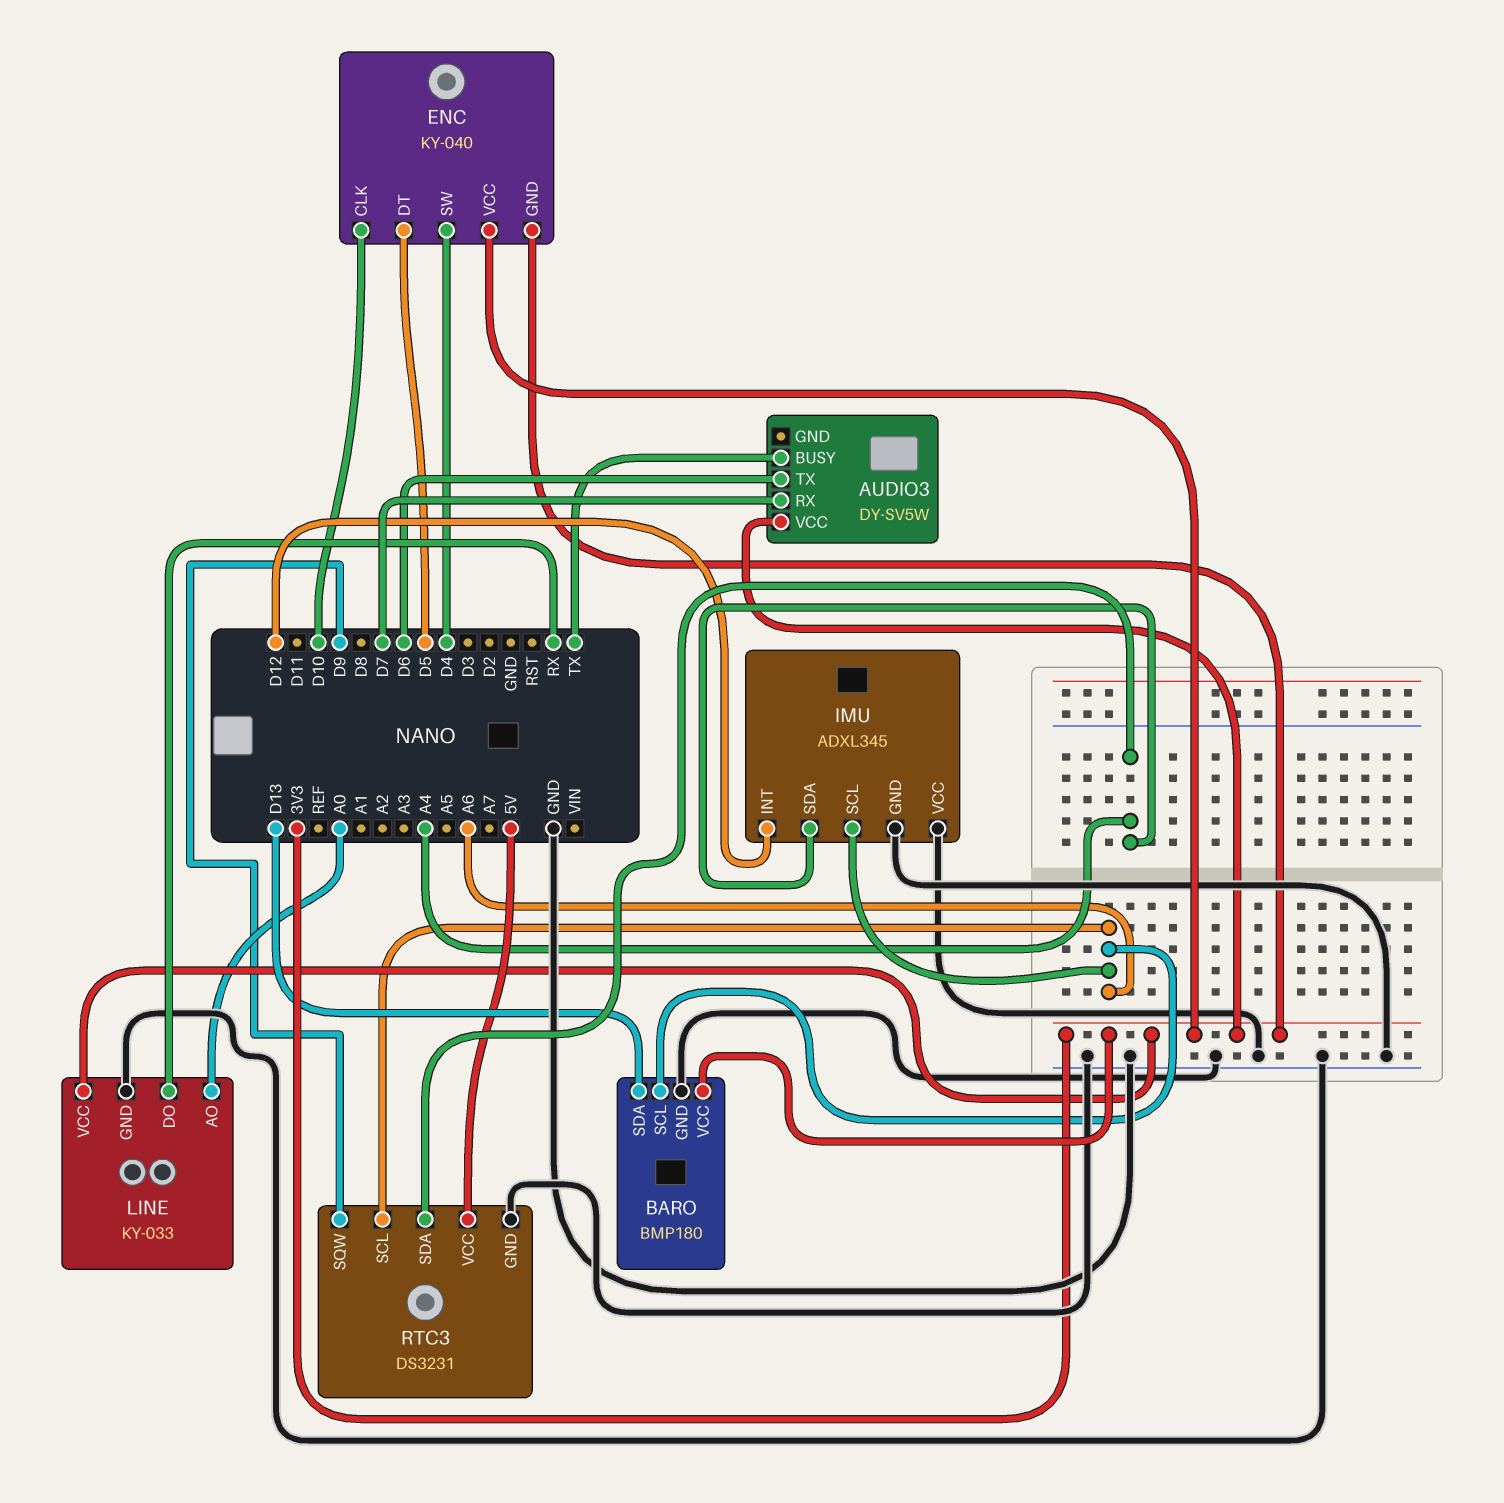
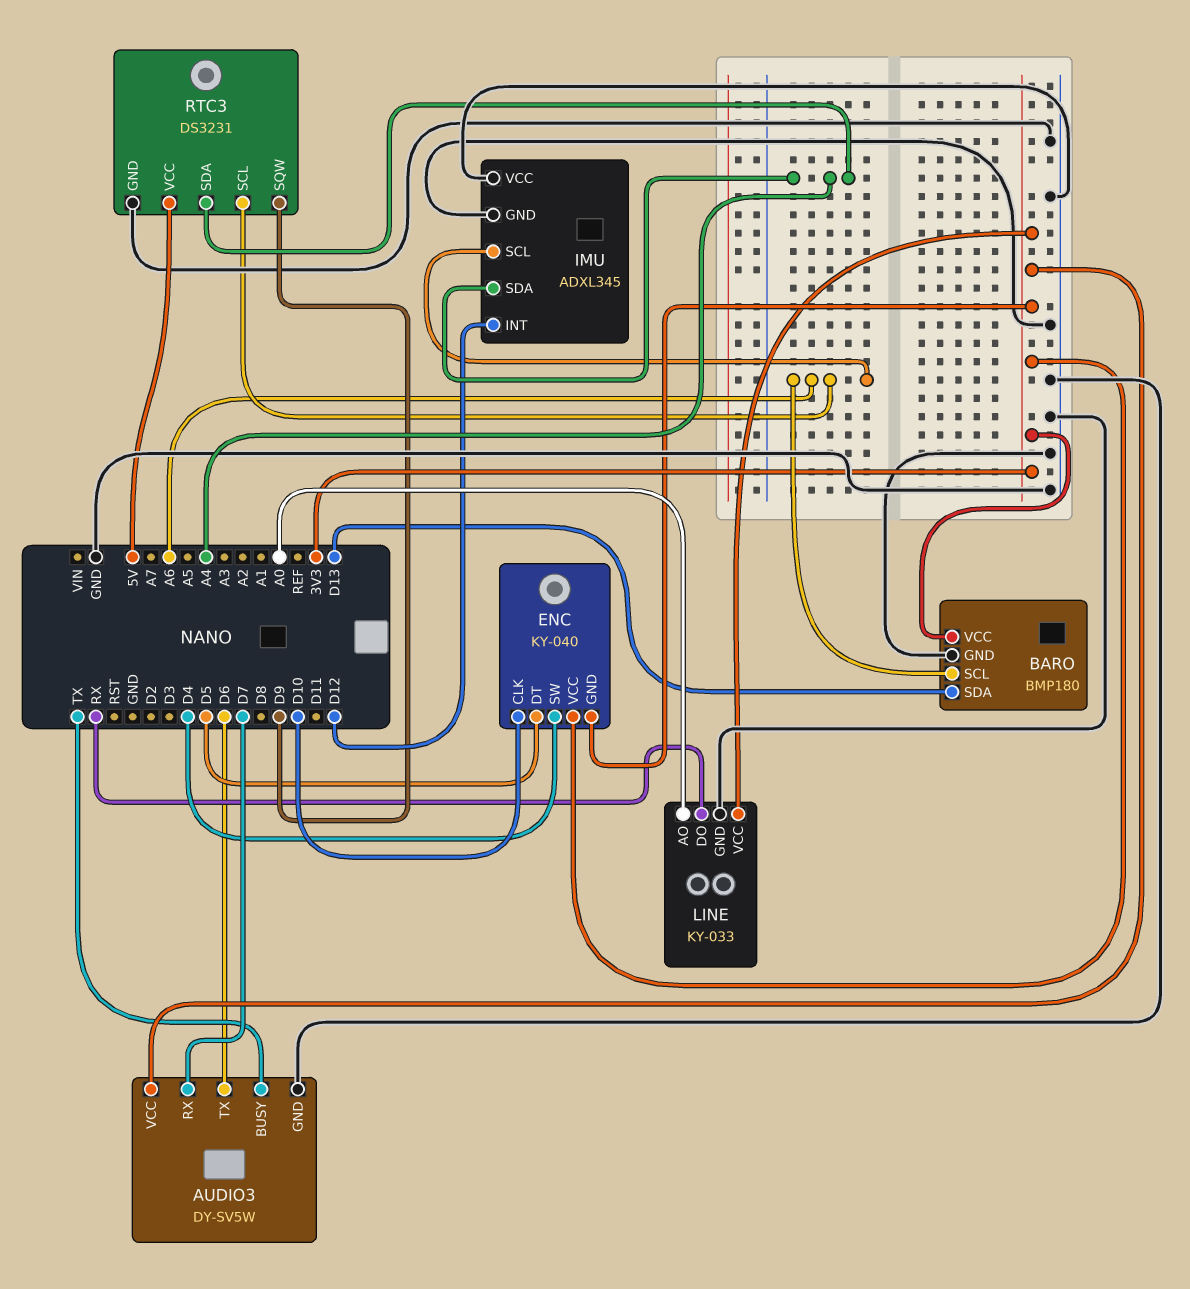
AUDIO3 pin GND: none -> GND

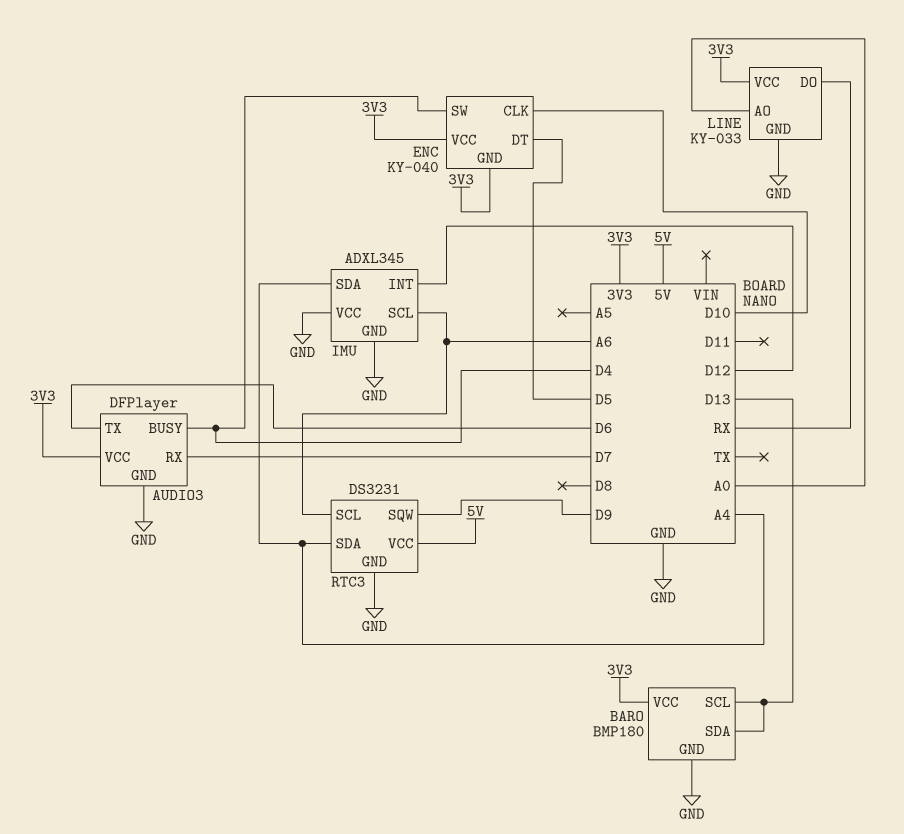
AUDIO3: DY-SV5W -> DFPlayer
AUDIO3 pin BUSY: TX -> D4
BARO pin SCL: A6 -> D13

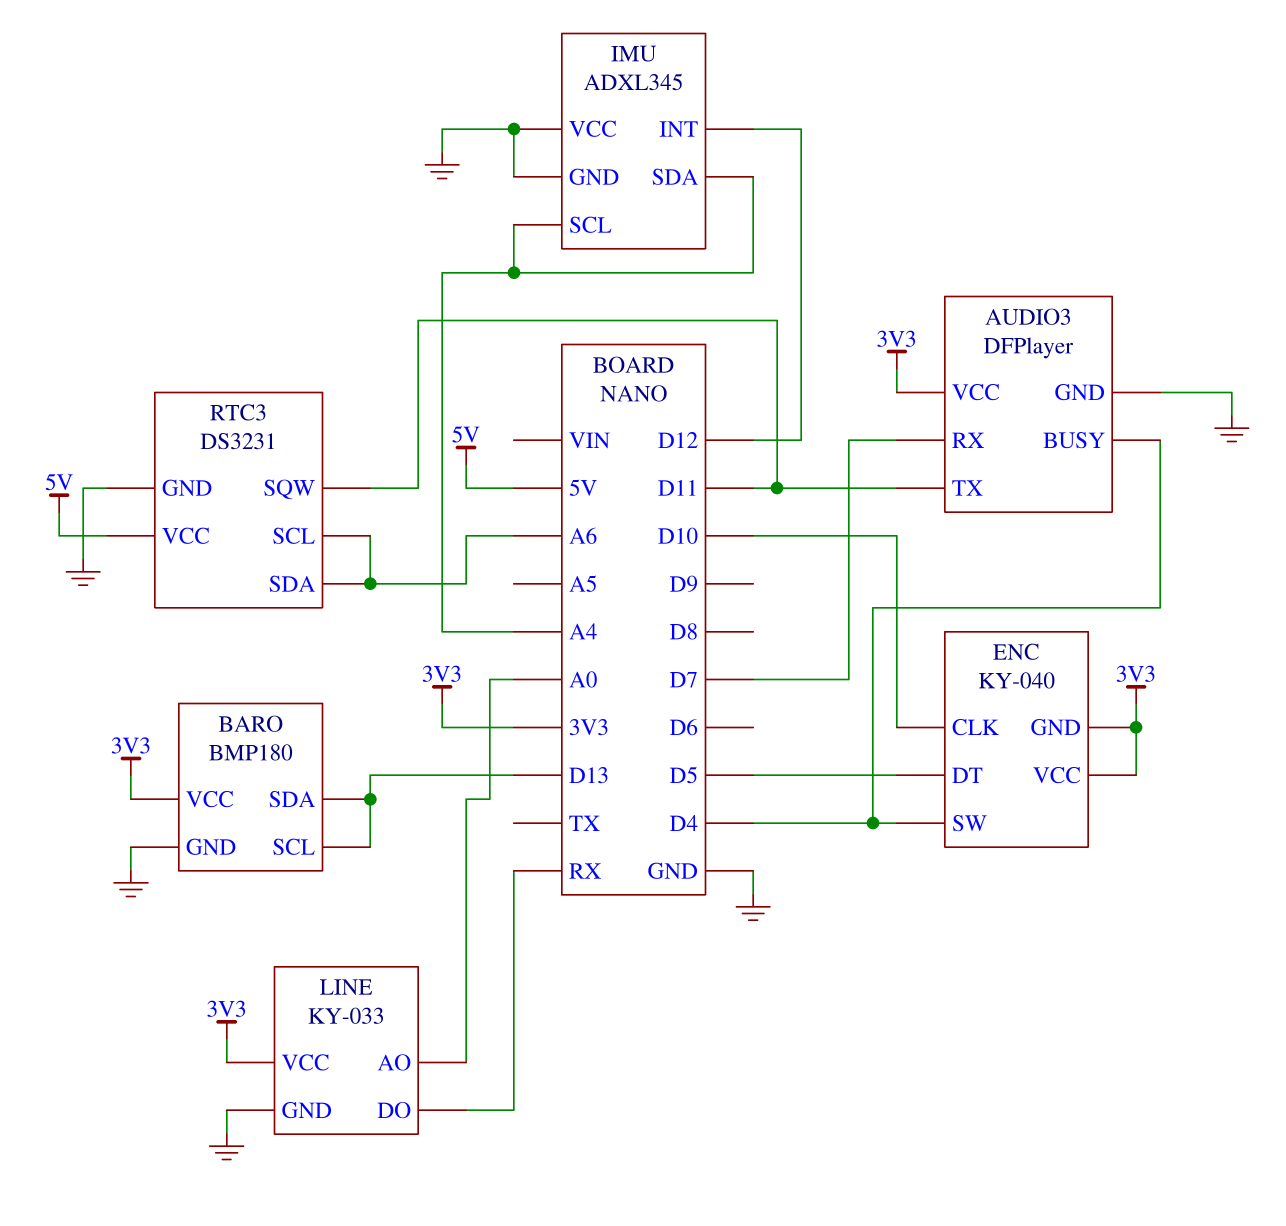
AUDIO3 pin TX: D6 -> D11
IMU pin SCL: A6 -> A4
RTC3 pin SDA: A4 -> A6
RTC3 pin SQW: D9 -> D11

